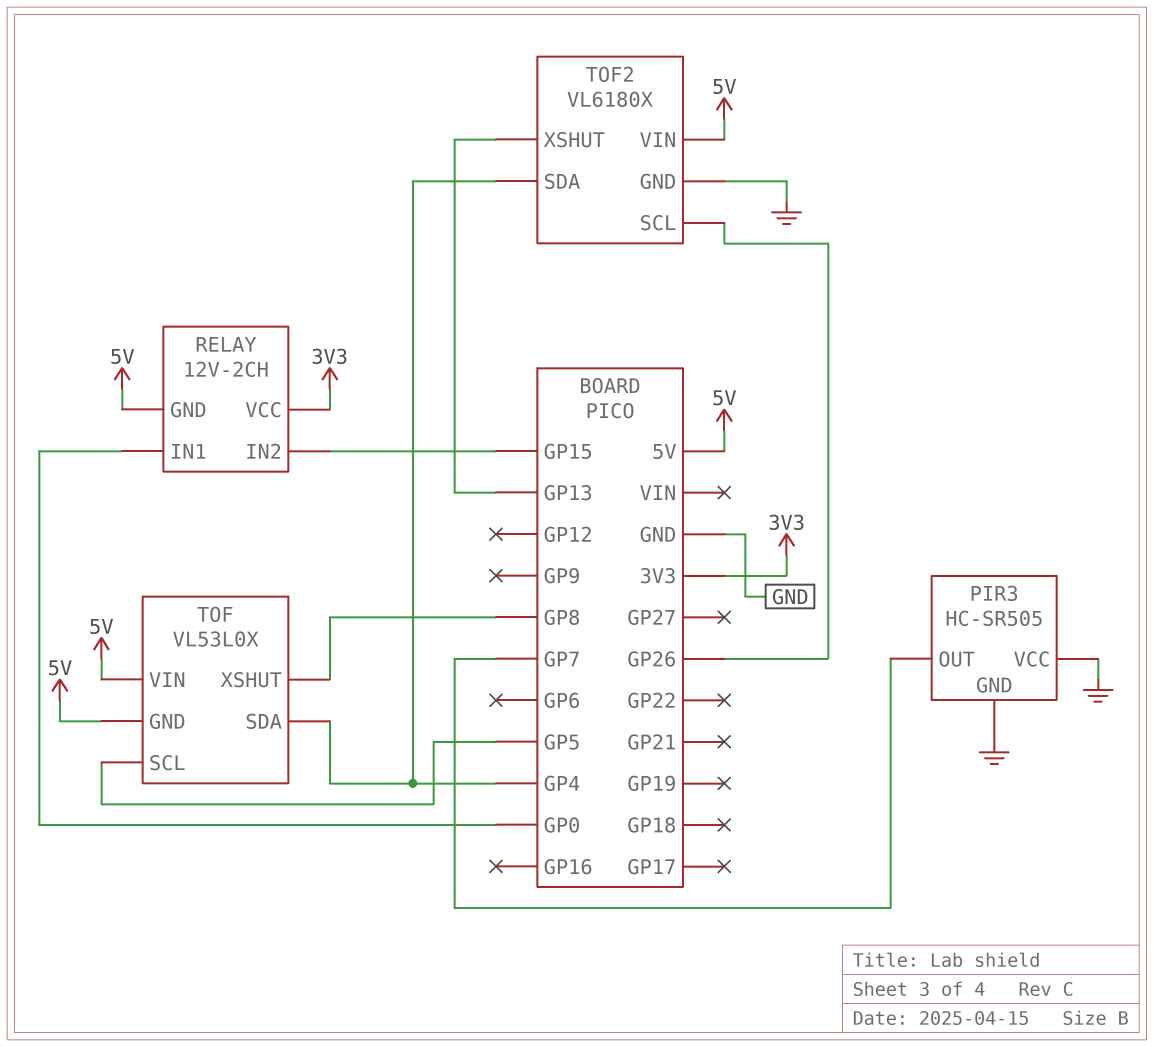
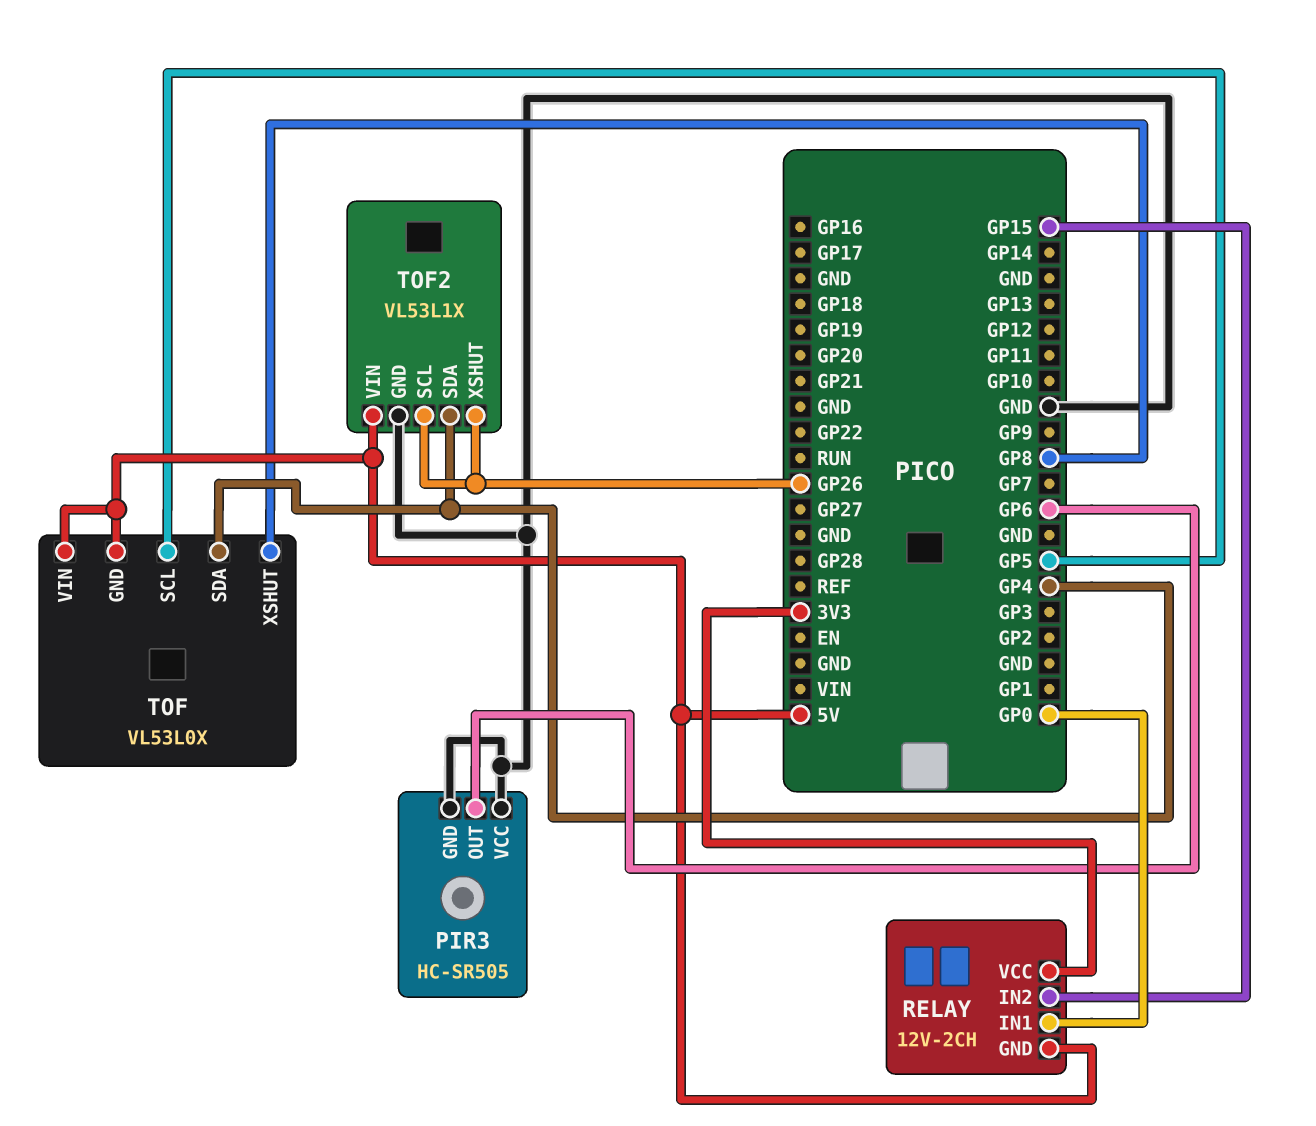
PIR3 pin OUT: GP7 -> GP6
TOF2: VL6180X -> VL53L1X
TOF2 pin XSHUT: GP13 -> GP26

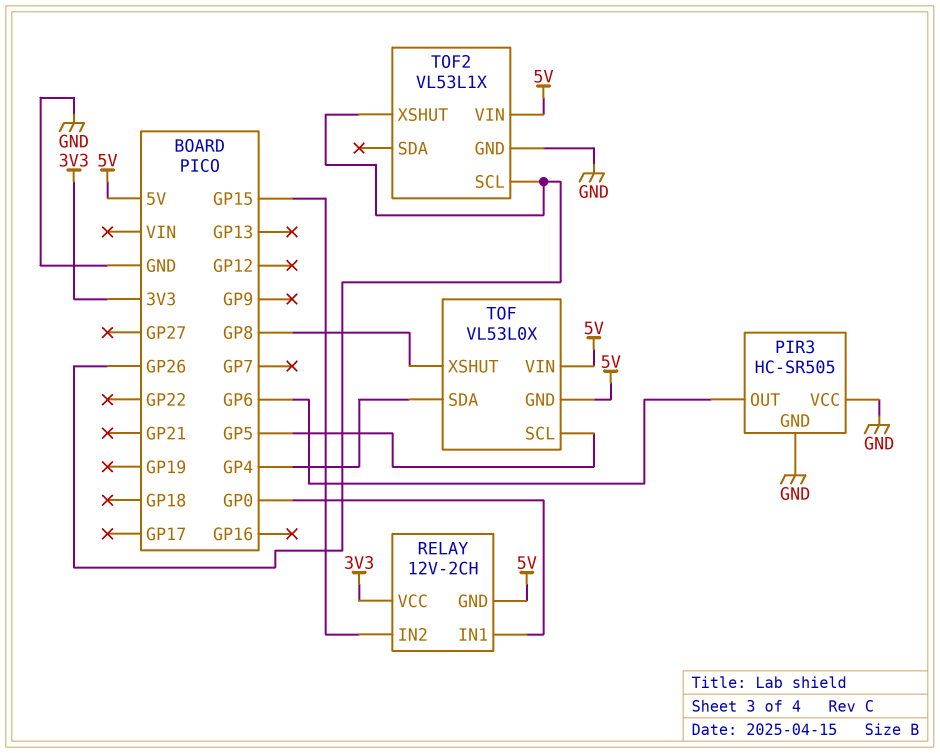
TOF2 pin SDA: GP4 -> none

